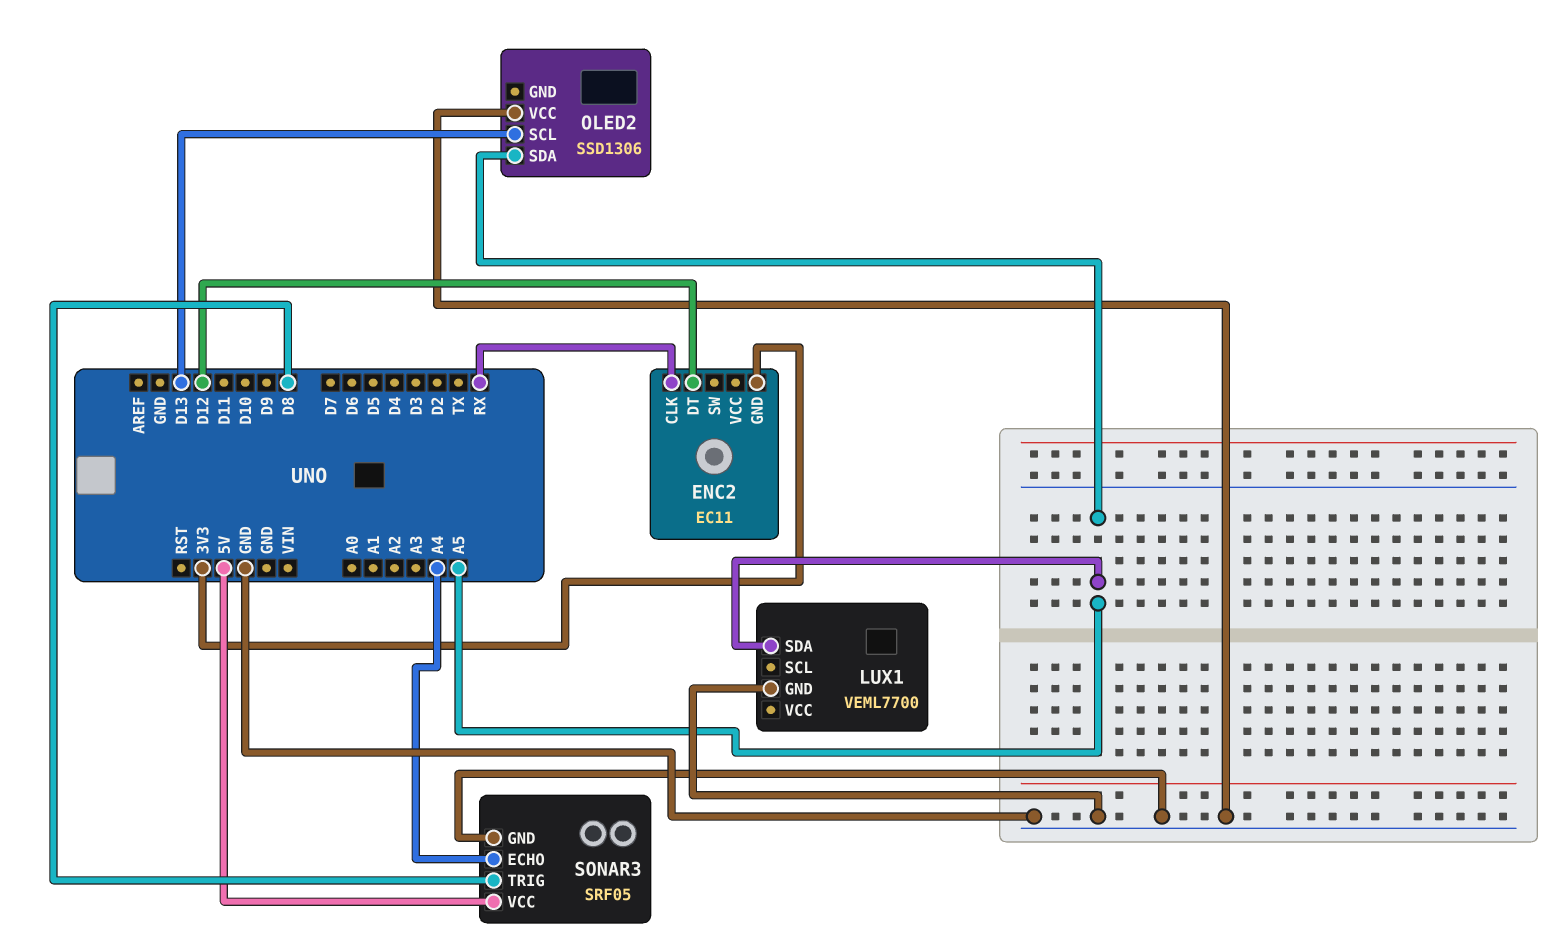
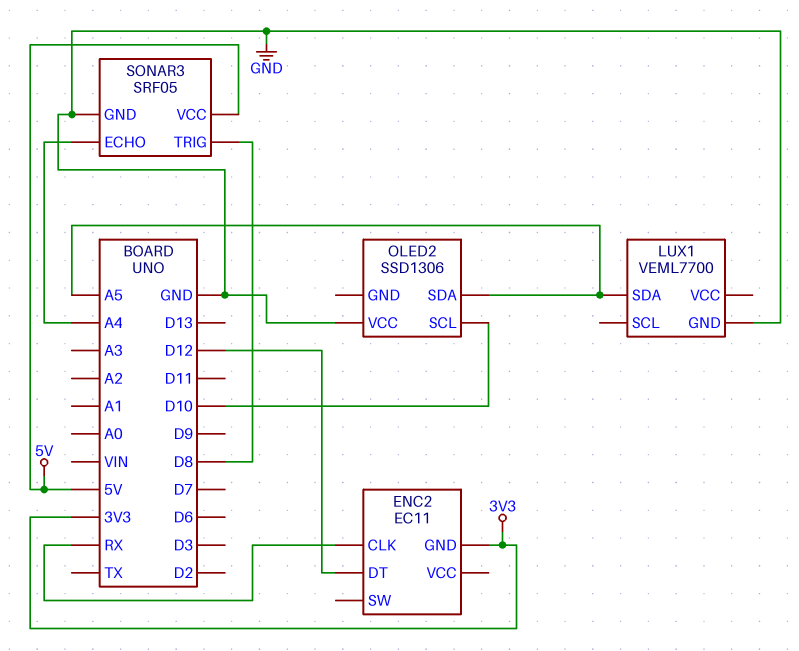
OLED2 pin SCL: D13 -> D10

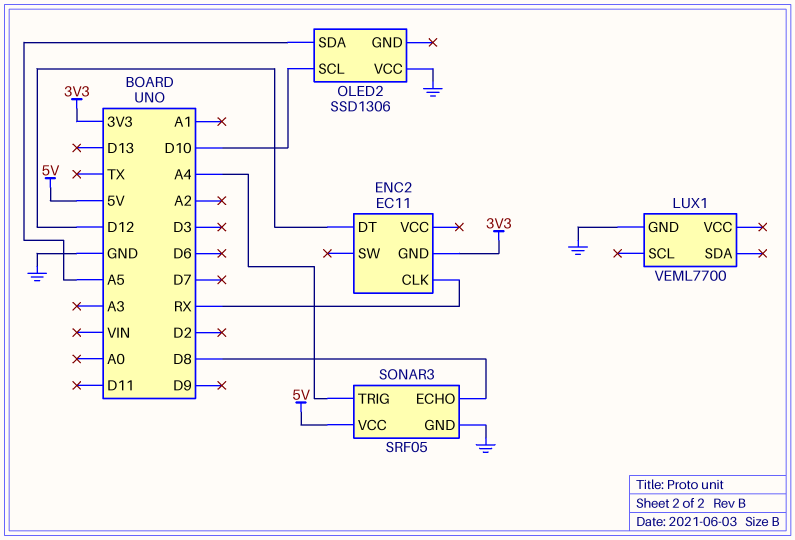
LUX1 pin SDA: A5 -> none
SONAR3 pin ECHO: A4 -> D8
SONAR3 pin TRIG: D8 -> A4

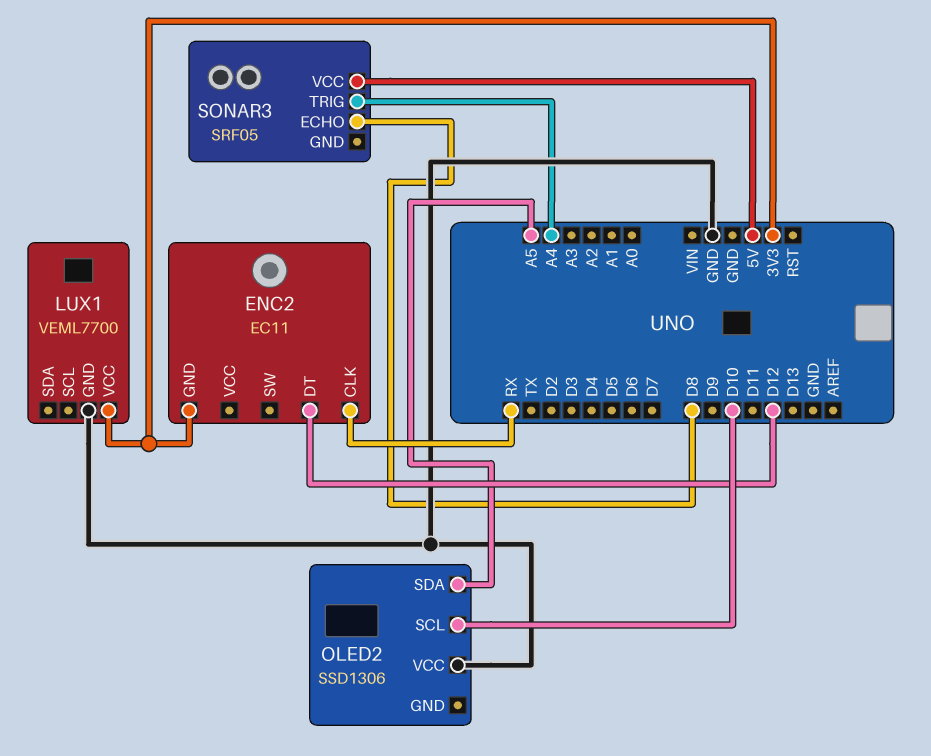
LUX1 pin VCC: none -> 3V3
SONAR3 pin GND: GND -> none

